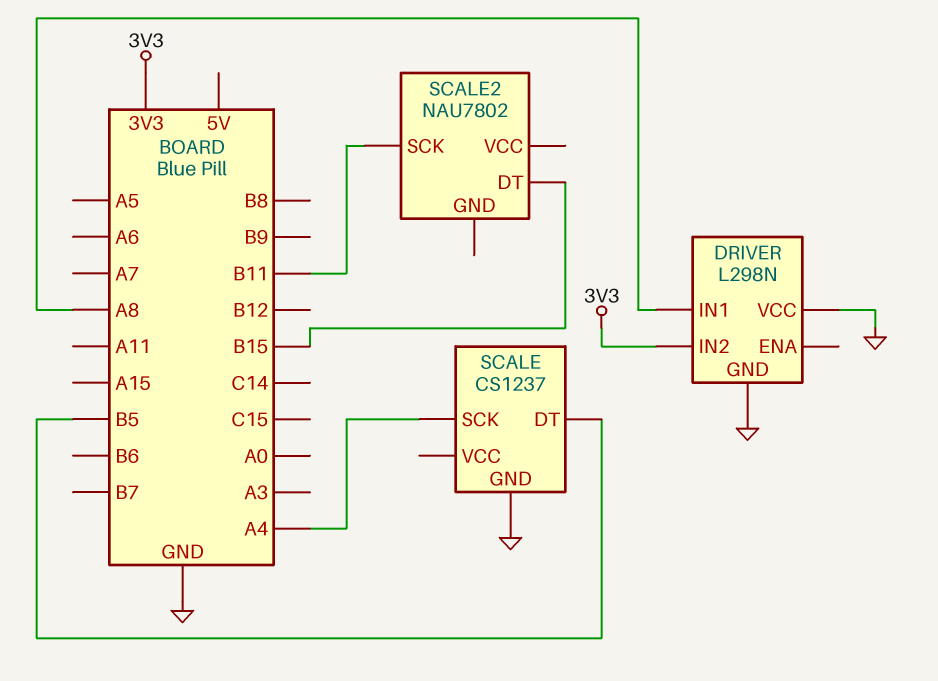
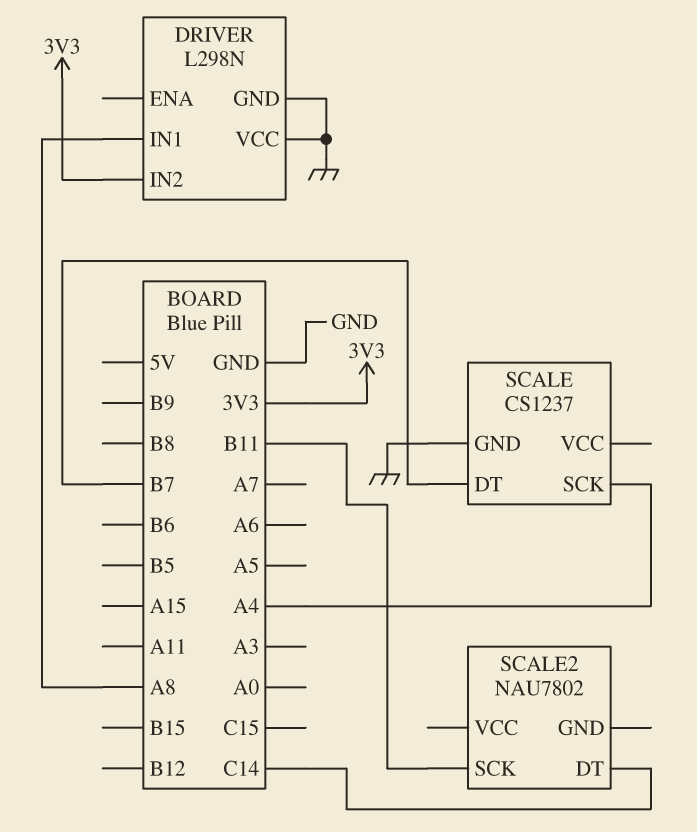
SCALE pin DT: B5 -> B7
SCALE2 pin DT: B15 -> C14

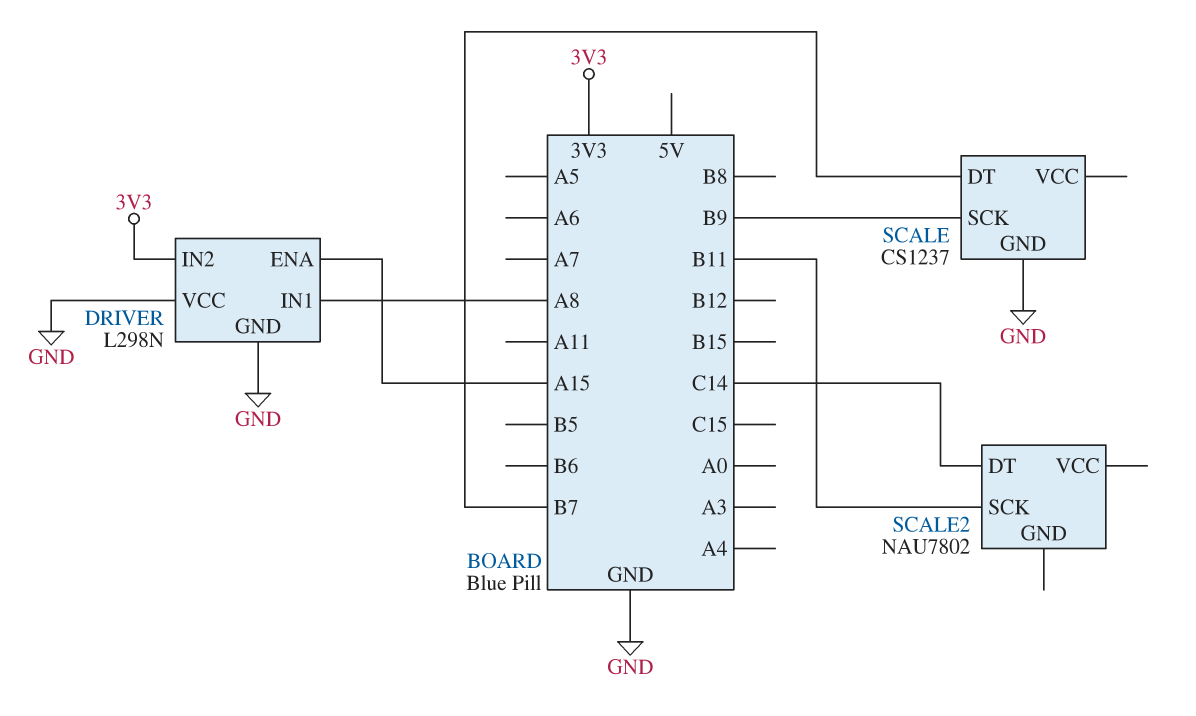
DRIVER pin ENA: none -> A15
SCALE pin SCK: A4 -> B9

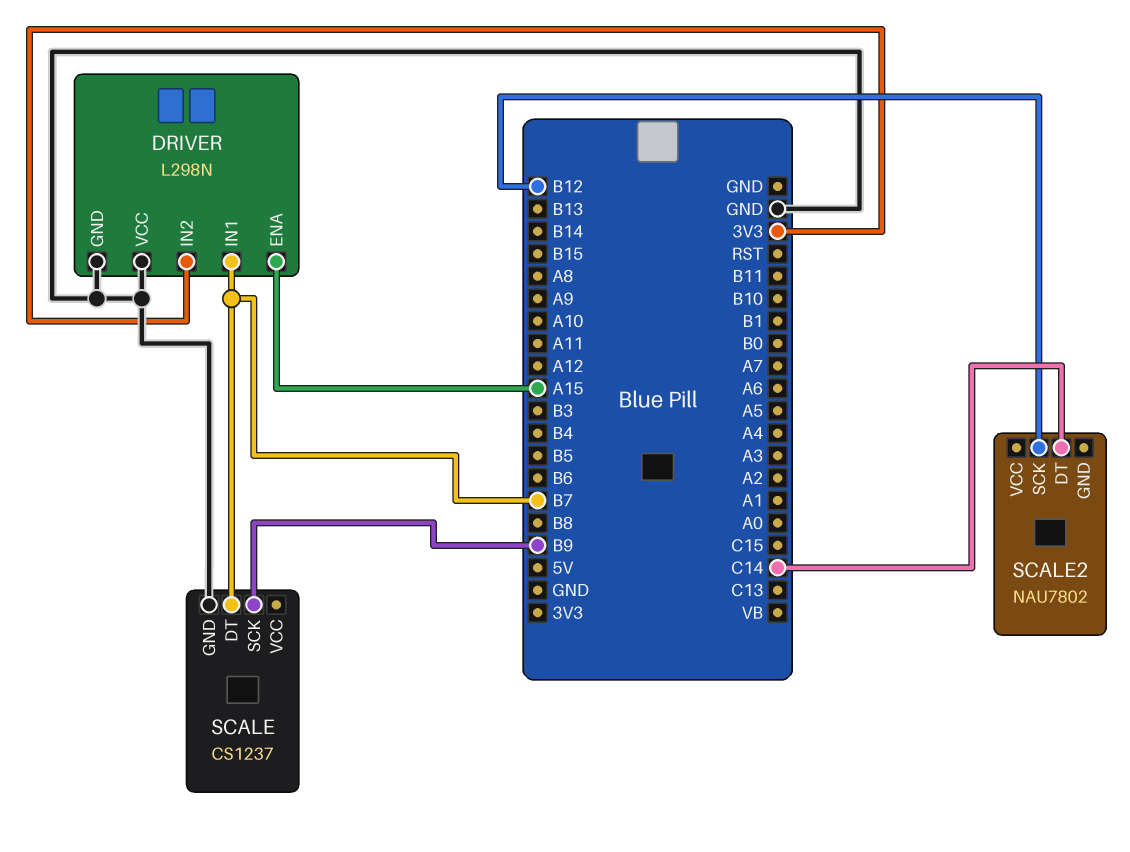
DRIVER pin IN1: A8 -> B7
SCALE2 pin SCK: B11 -> B12

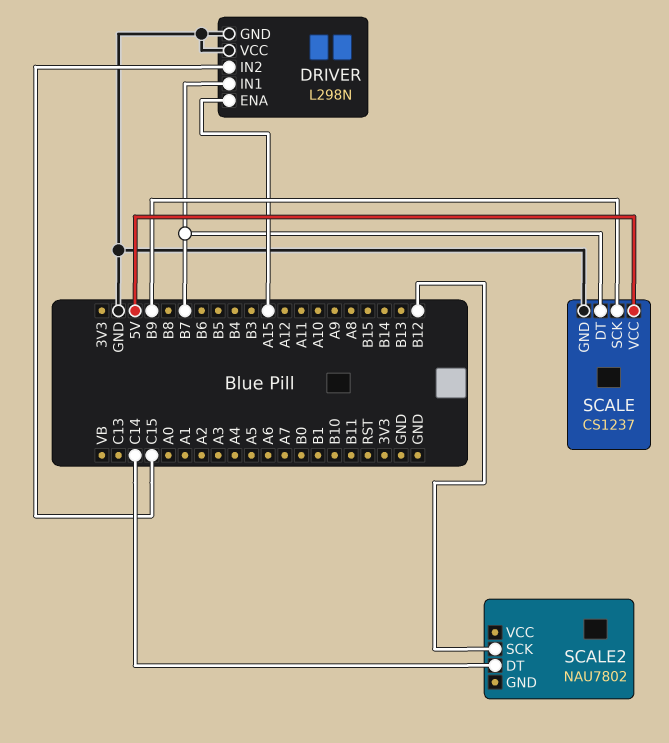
DRIVER pin IN2: 3V3 -> C15
SCALE pin VCC: none -> 5V

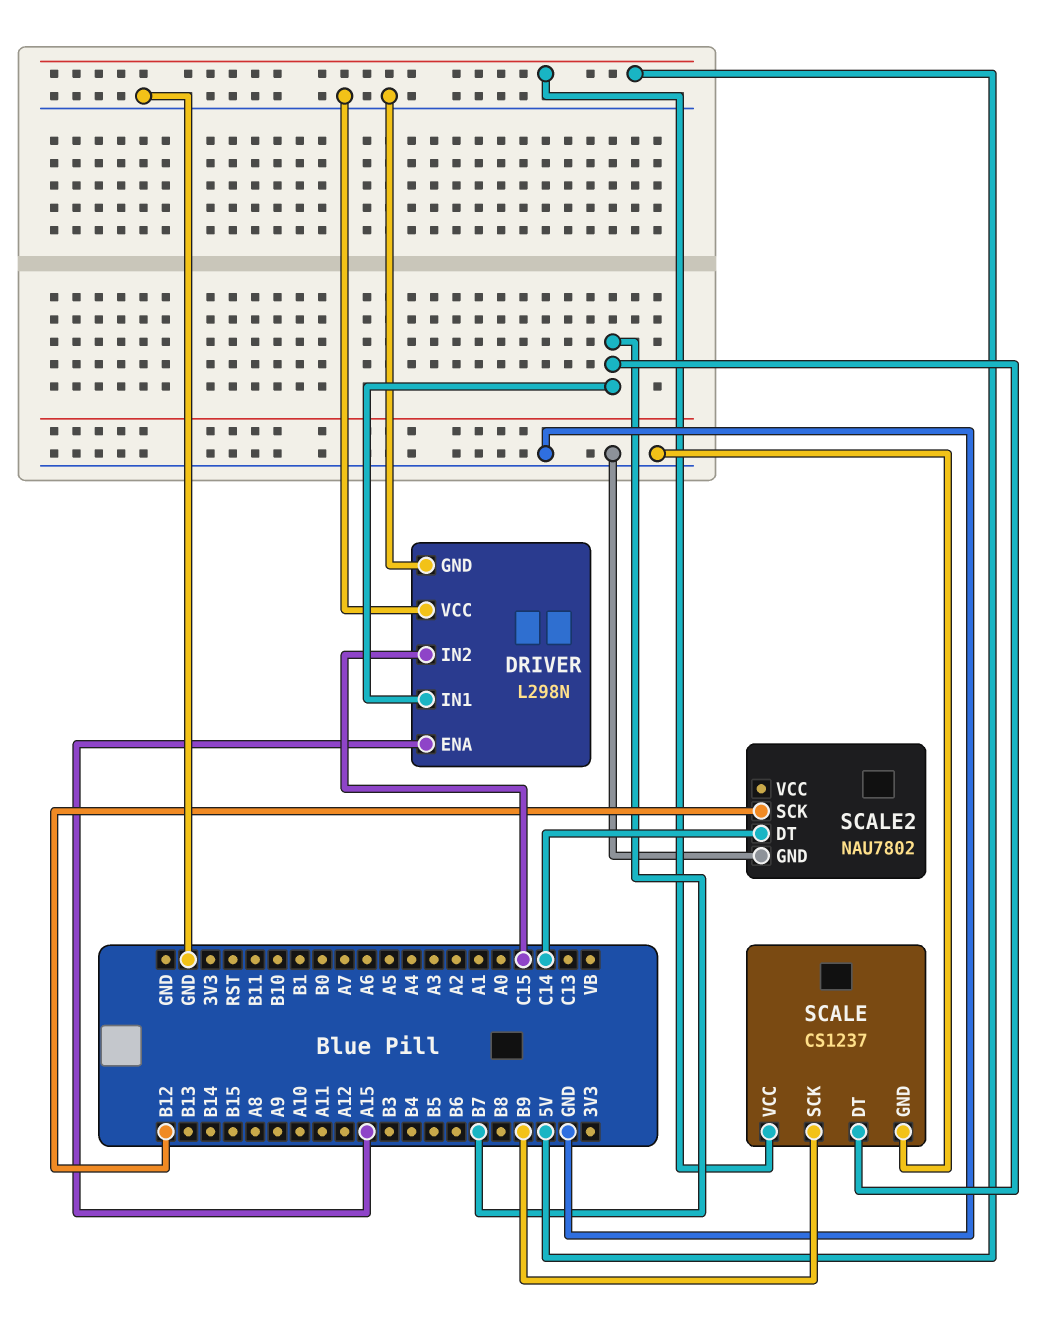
SCALE2 pin GND: none -> GND

